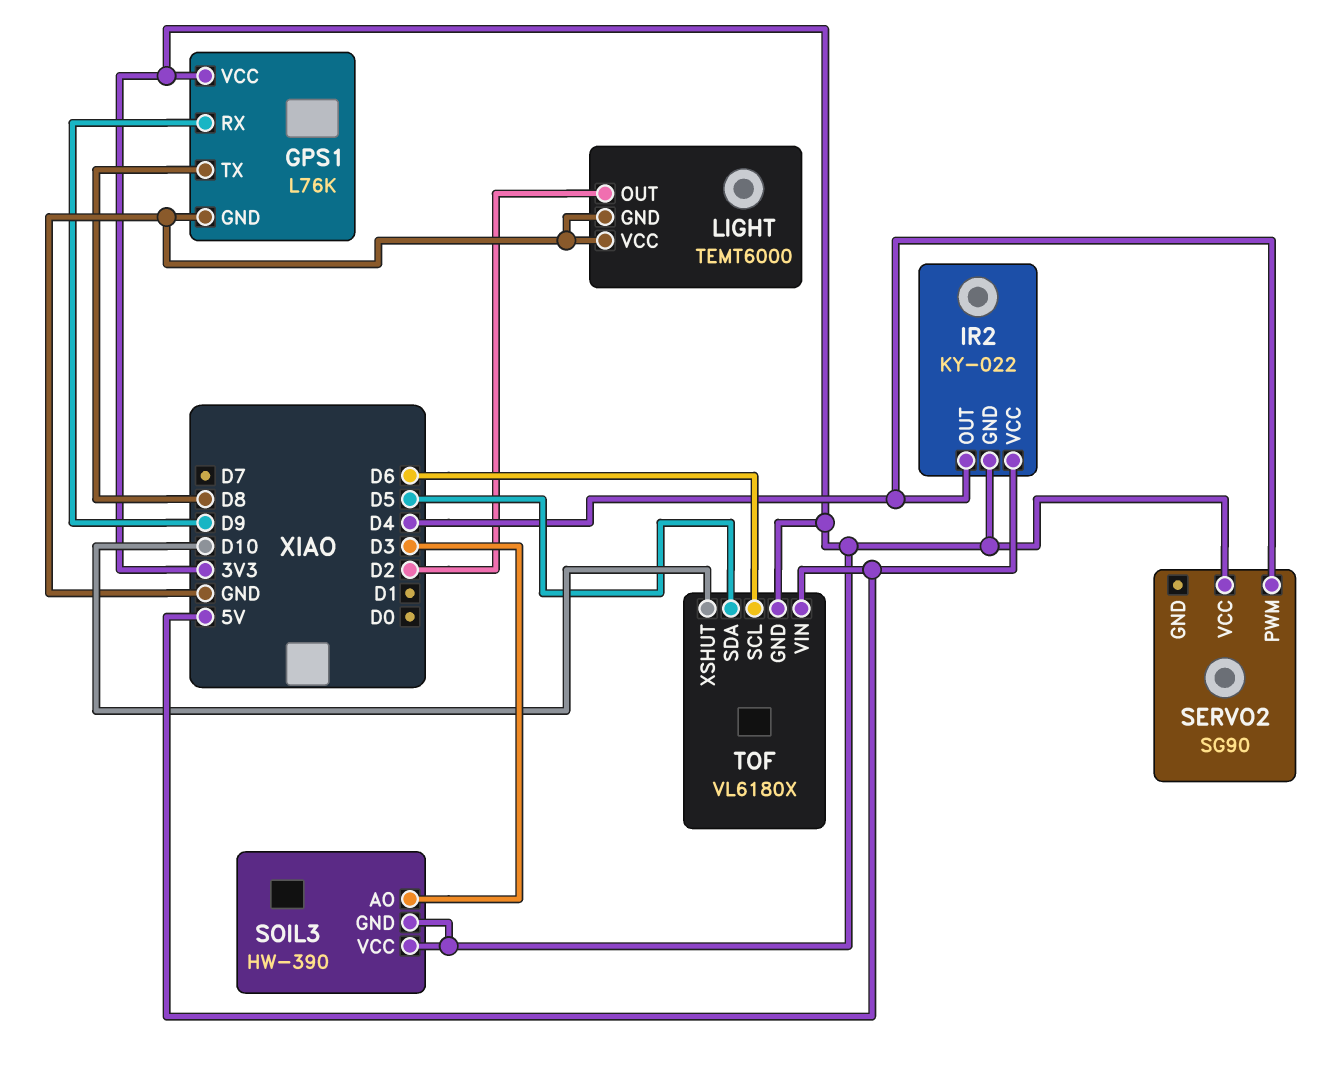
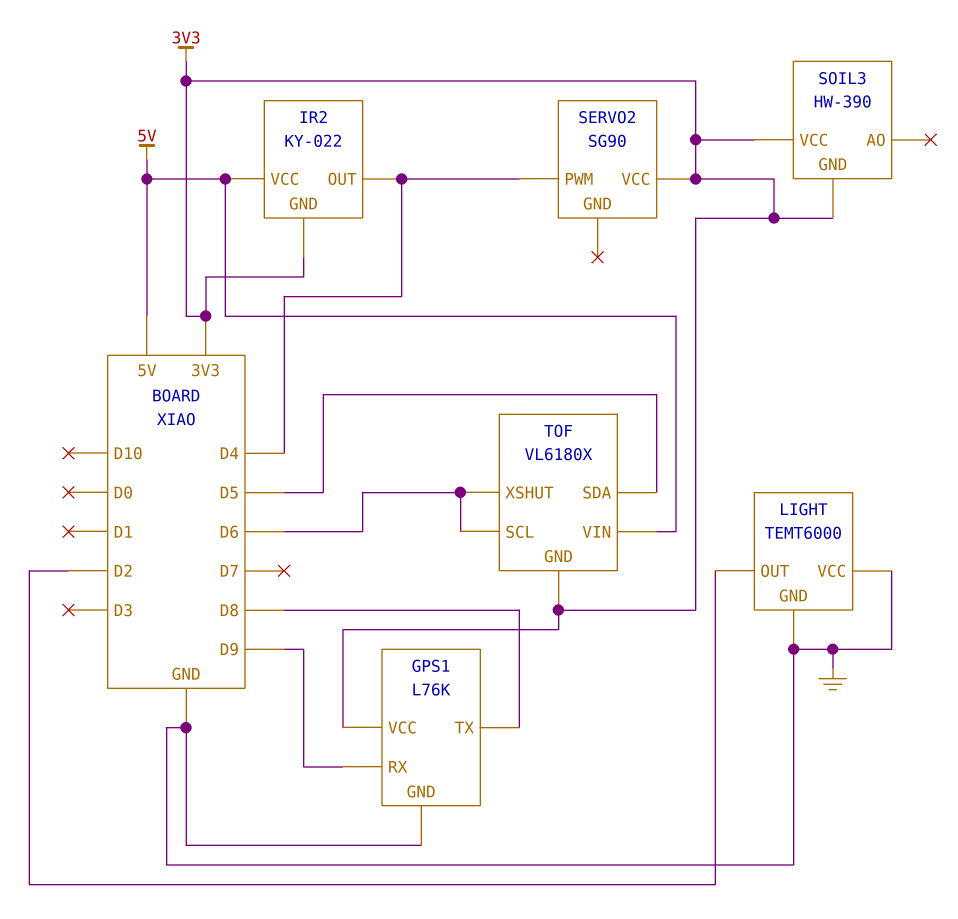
SOIL3 pin AO: D3 -> none
TOF pin XSHUT: D10 -> D6

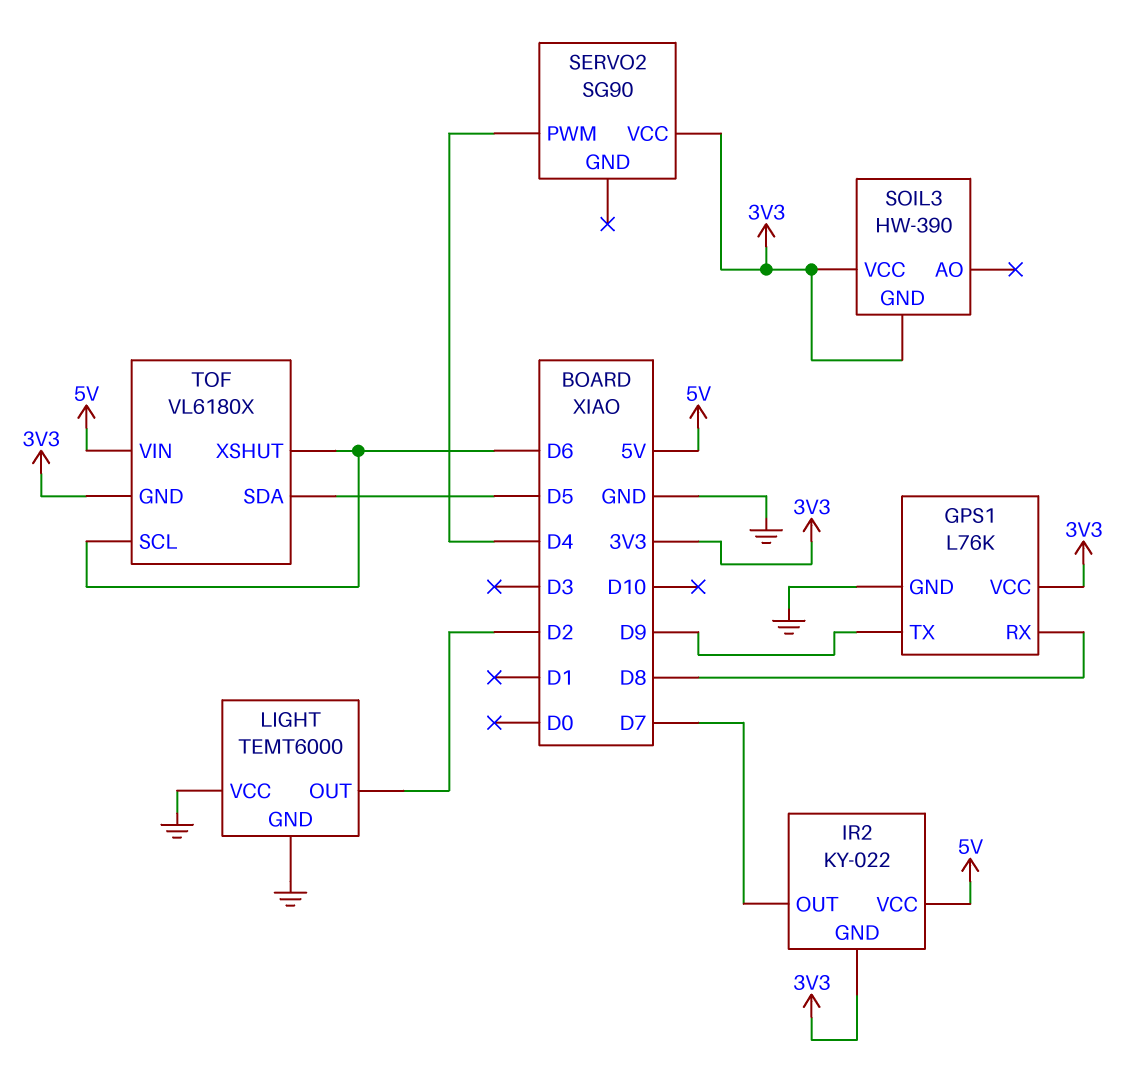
GPS1 pin RX: D9 -> D8
GPS1 pin TX: D8 -> D9
IR2 pin OUT: D4 -> D7

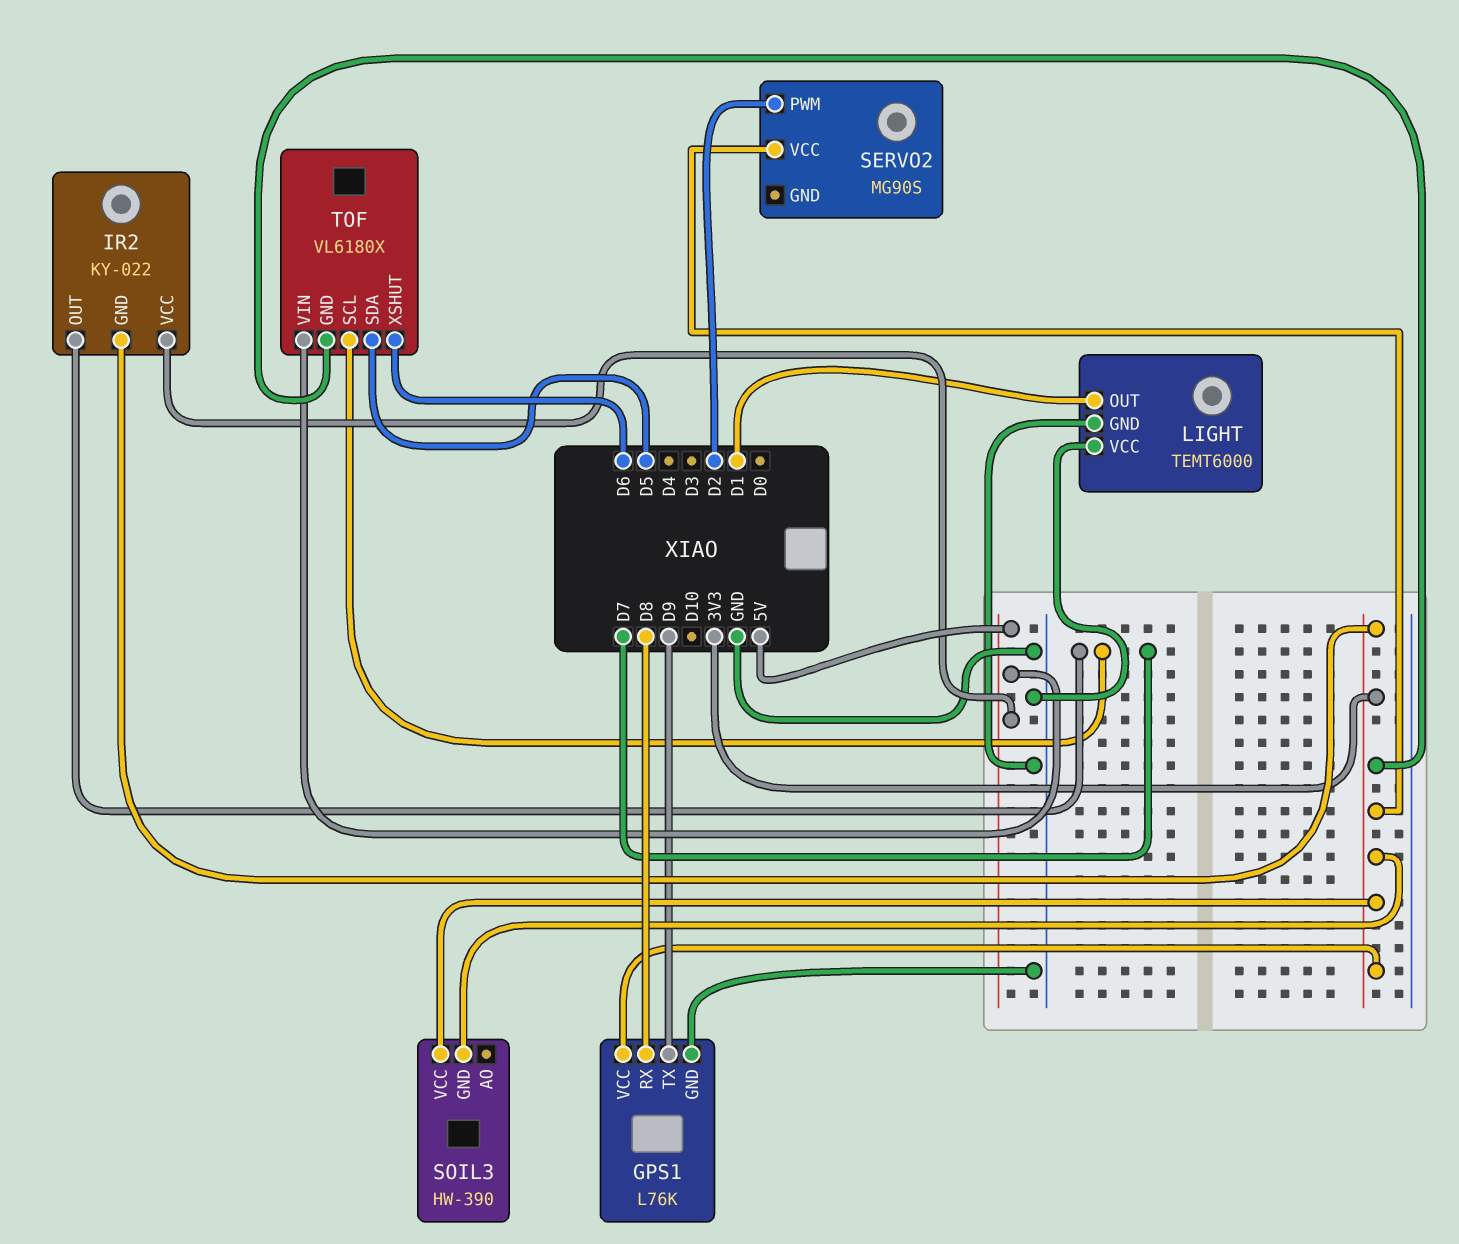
LIGHT pin OUT: D2 -> D1
SERVO2: SG90 -> MG90S
SERVO2 pin PWM: D4 -> D2
TOF pin SCL: D6 -> D7

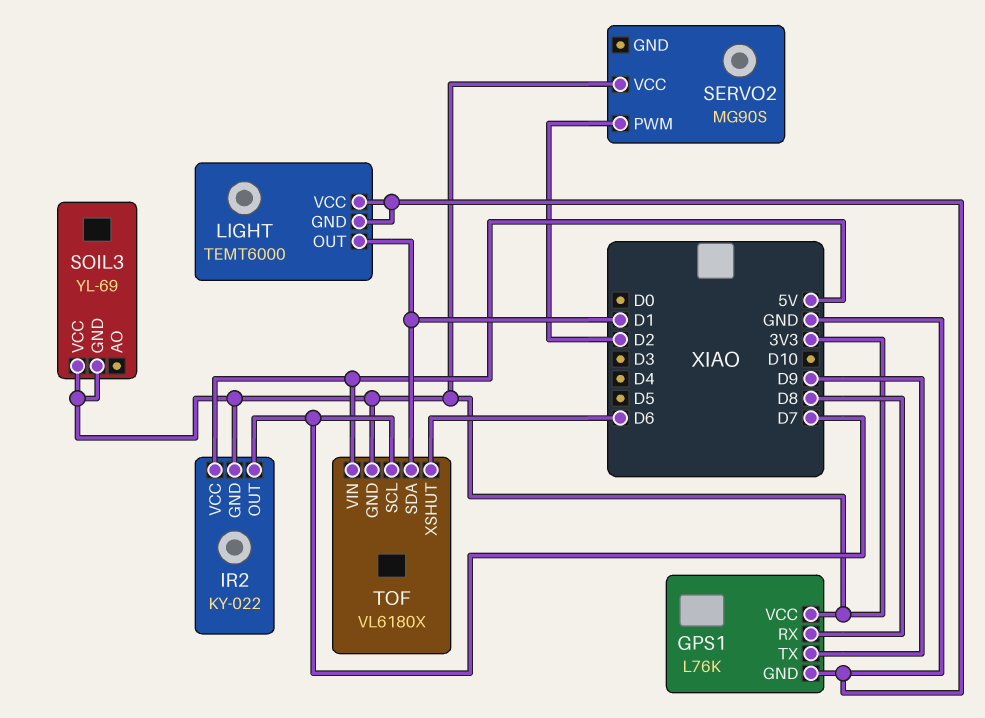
SOIL3: HW-390 -> YL-69
TOF pin SDA: D5 -> D1

